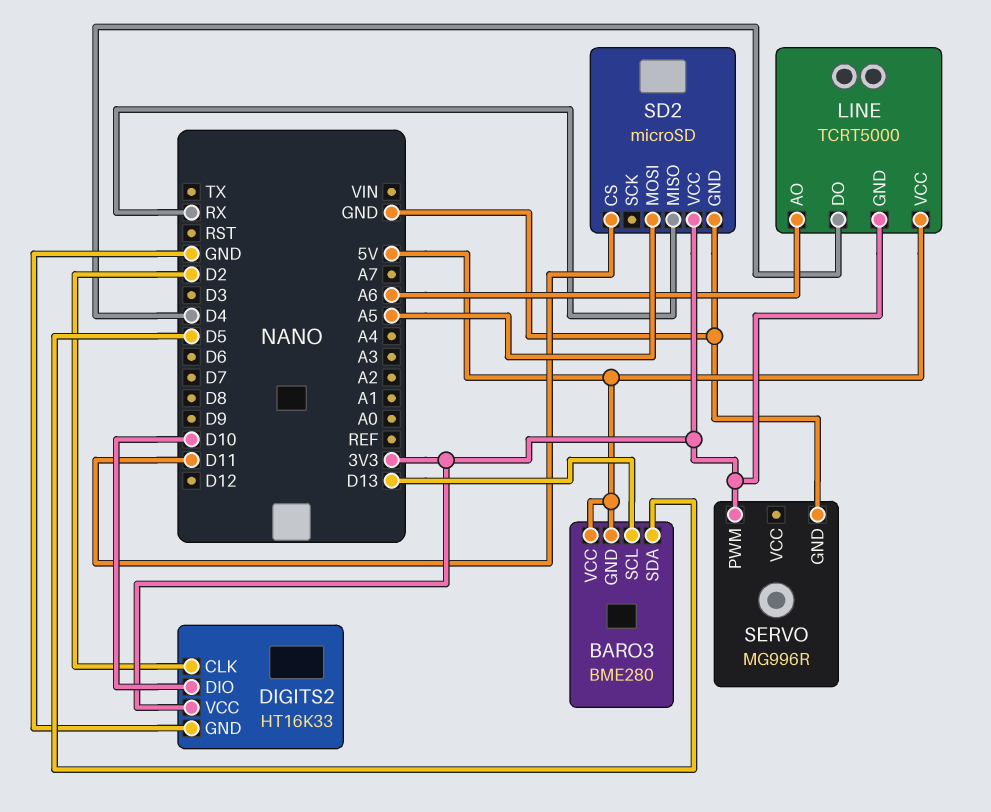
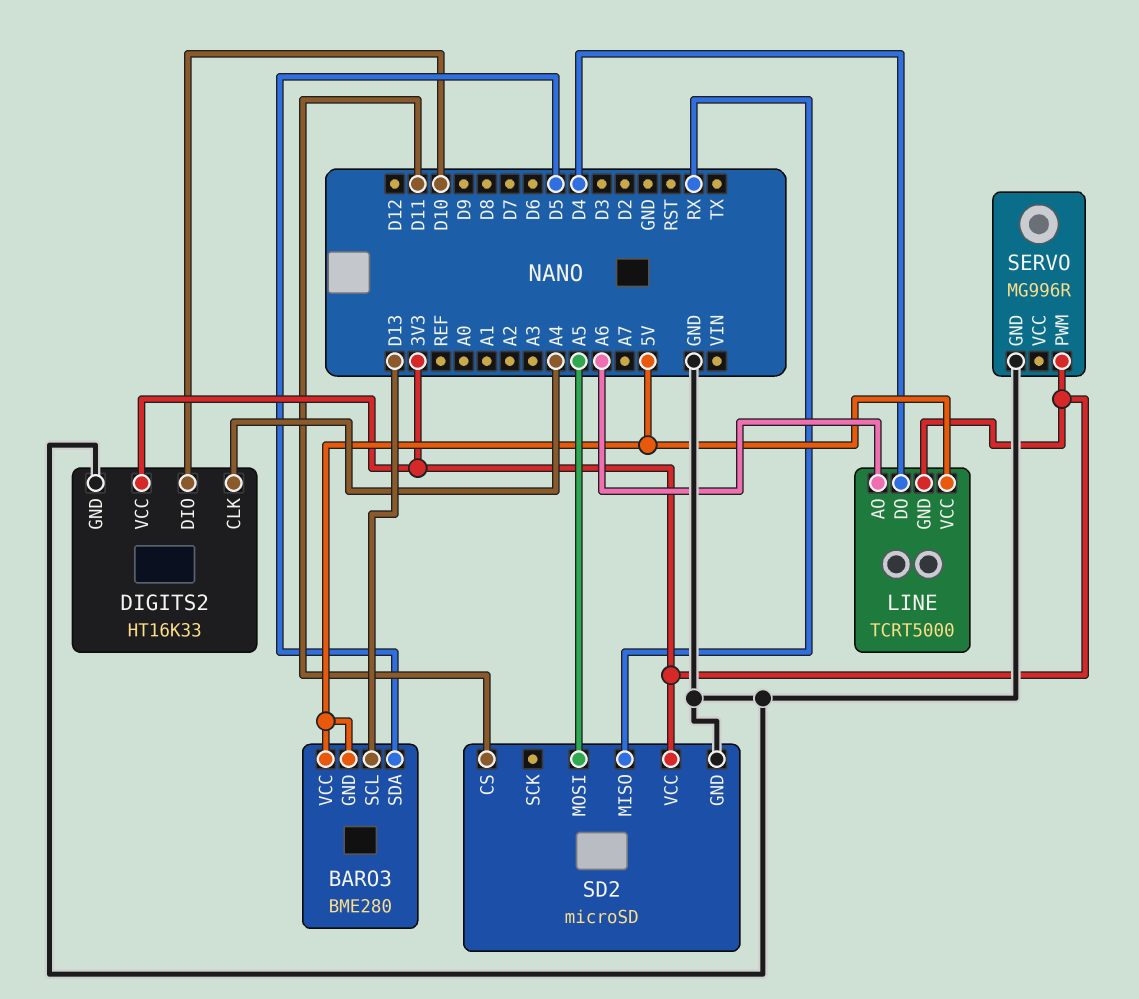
DIGITS2 pin CLK: D2 -> A4

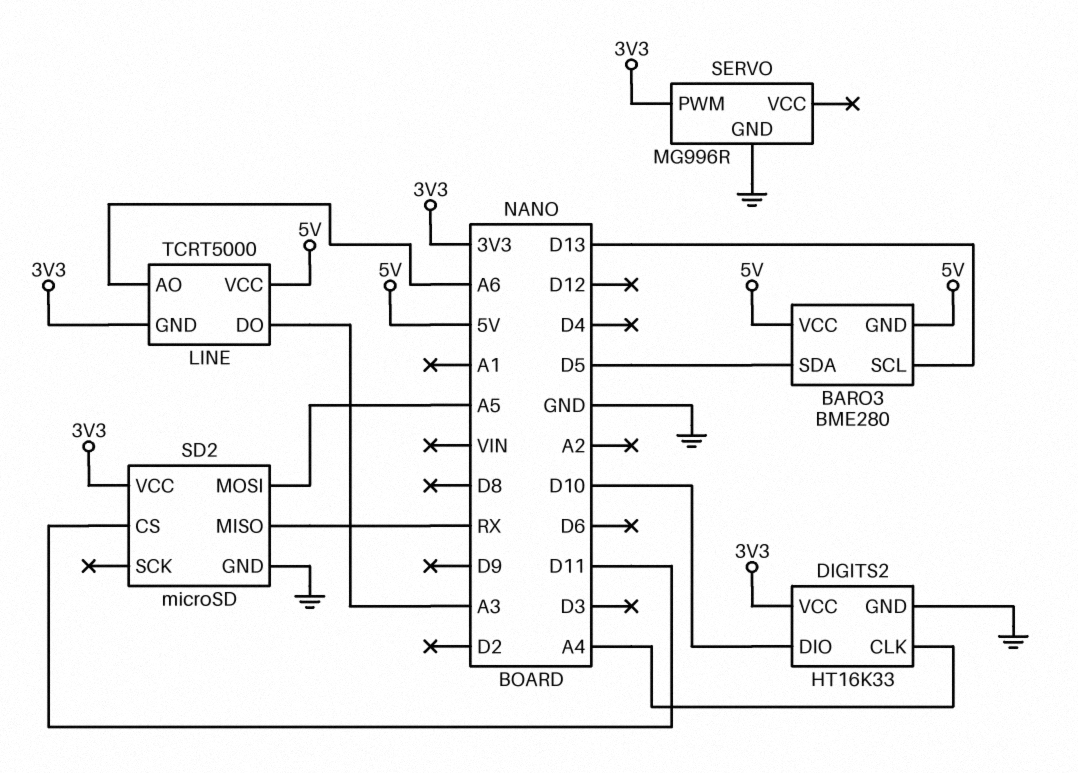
LINE pin DO: D4 -> A3

